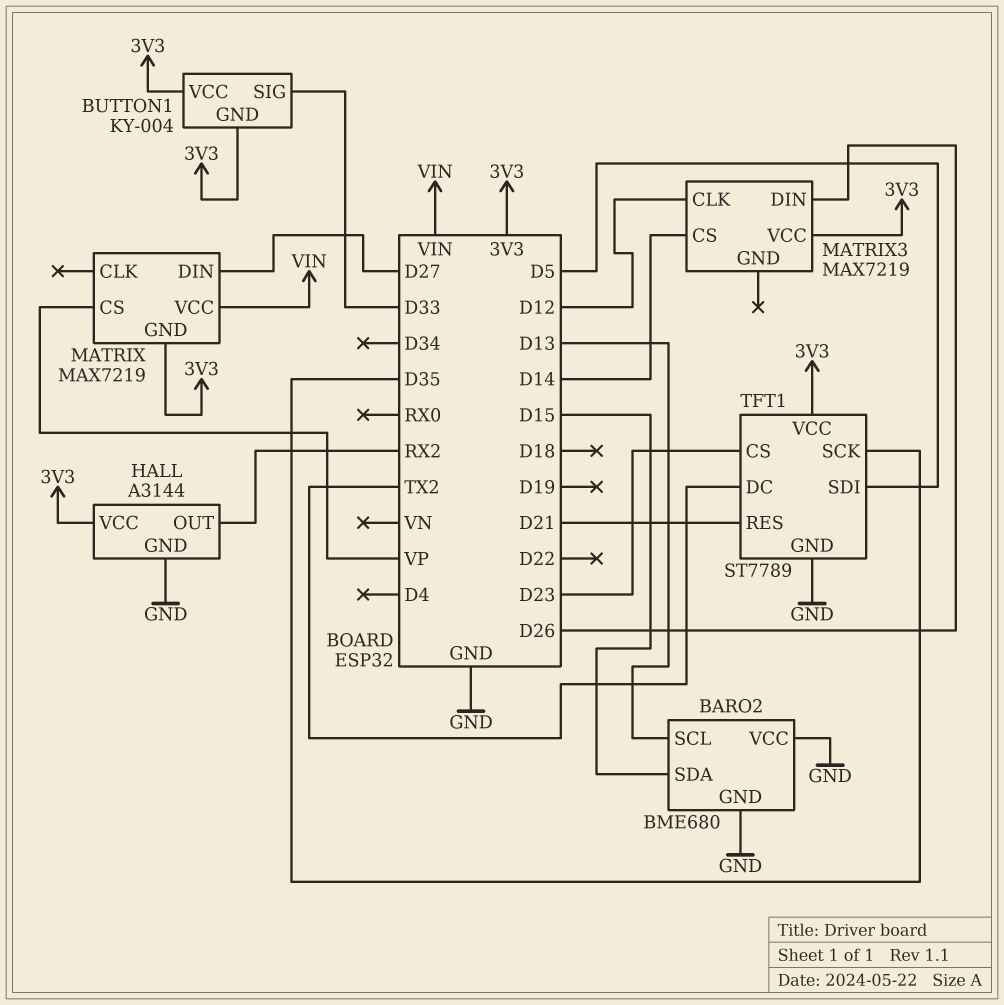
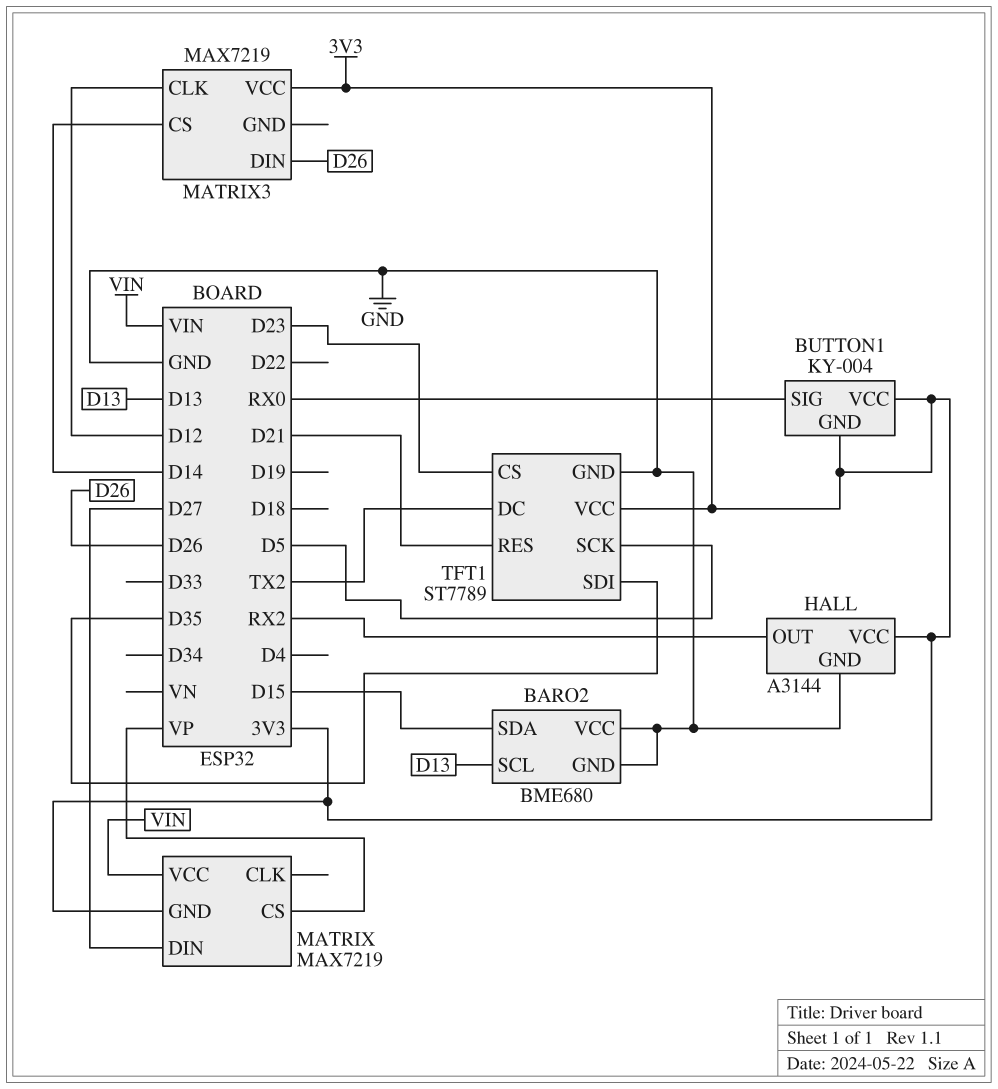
BUTTON1 pin SIG: D33 -> RX0
TFT1 pin SCK: D35 -> D5
TFT1 pin SDI: D5 -> D35

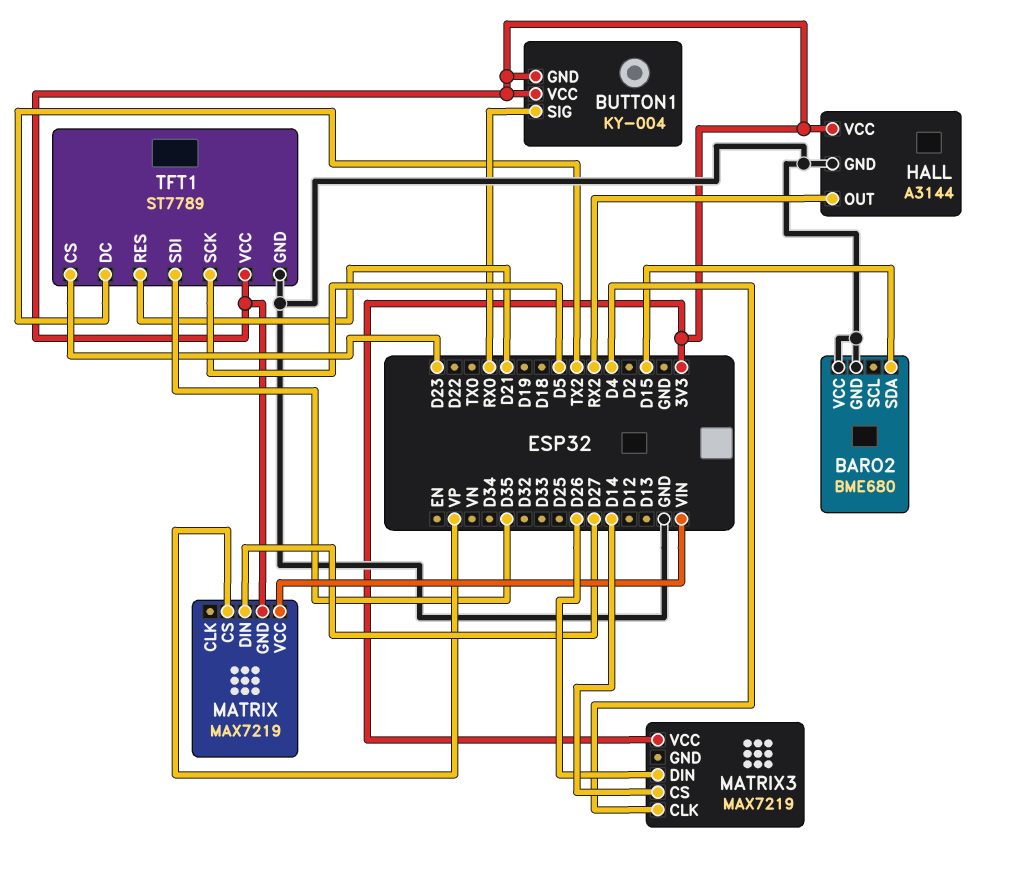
BARO2 pin SCL: D13 -> none
MATRIX3 pin CLK: D12 -> D4

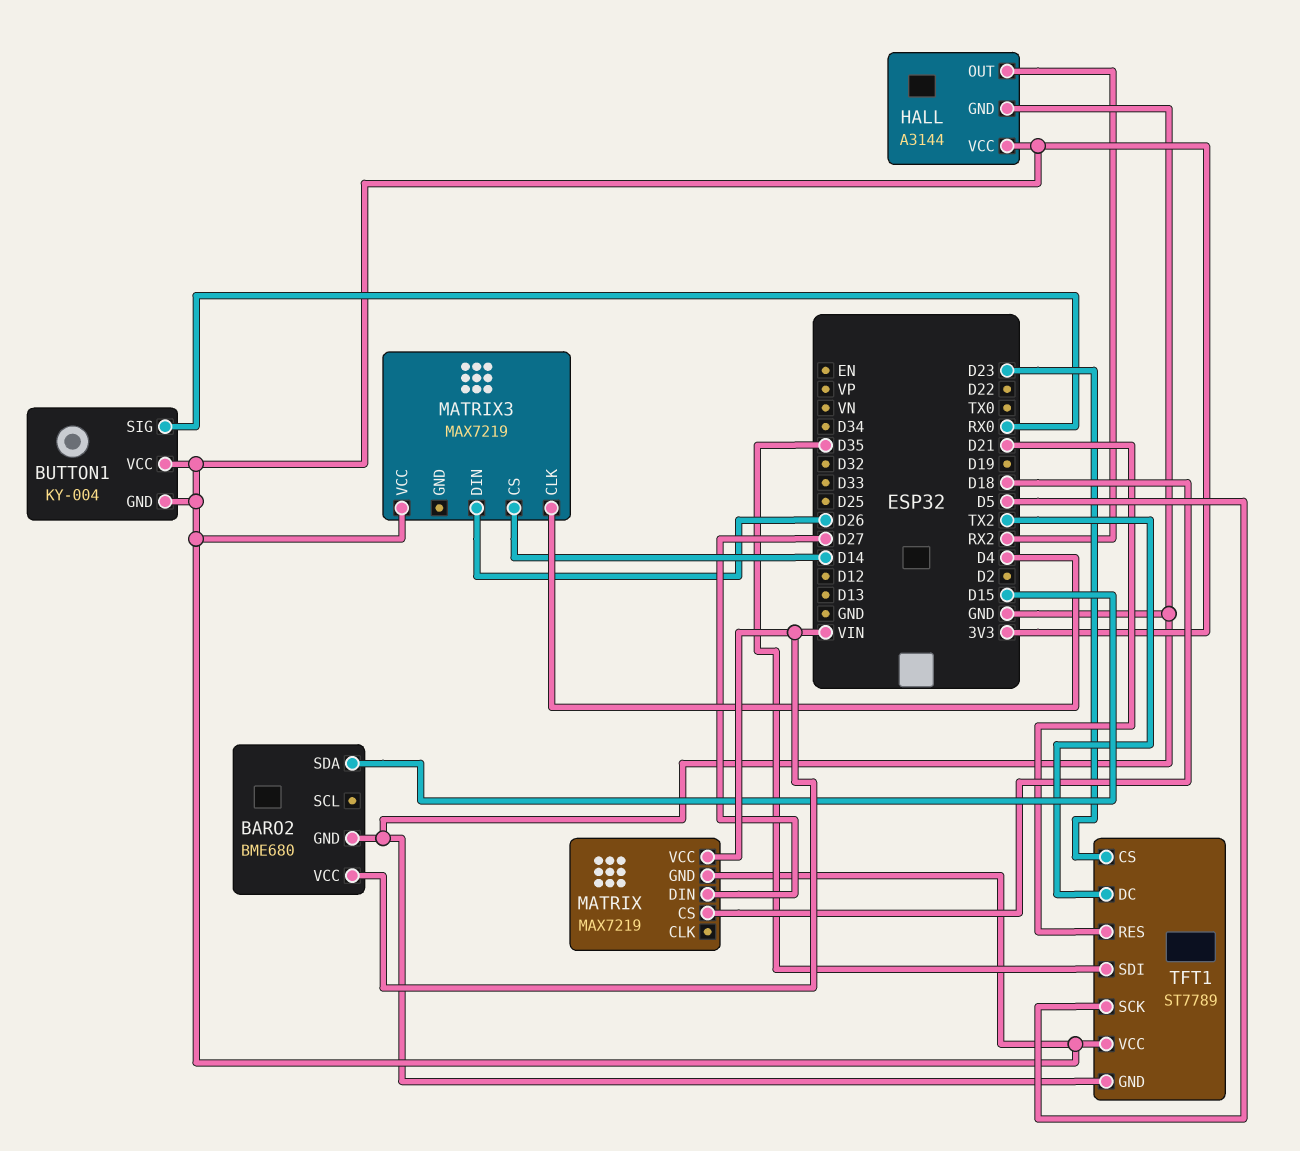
BARO2 pin VCC: GND -> VIN
MATRIX pin CS: VP -> D18

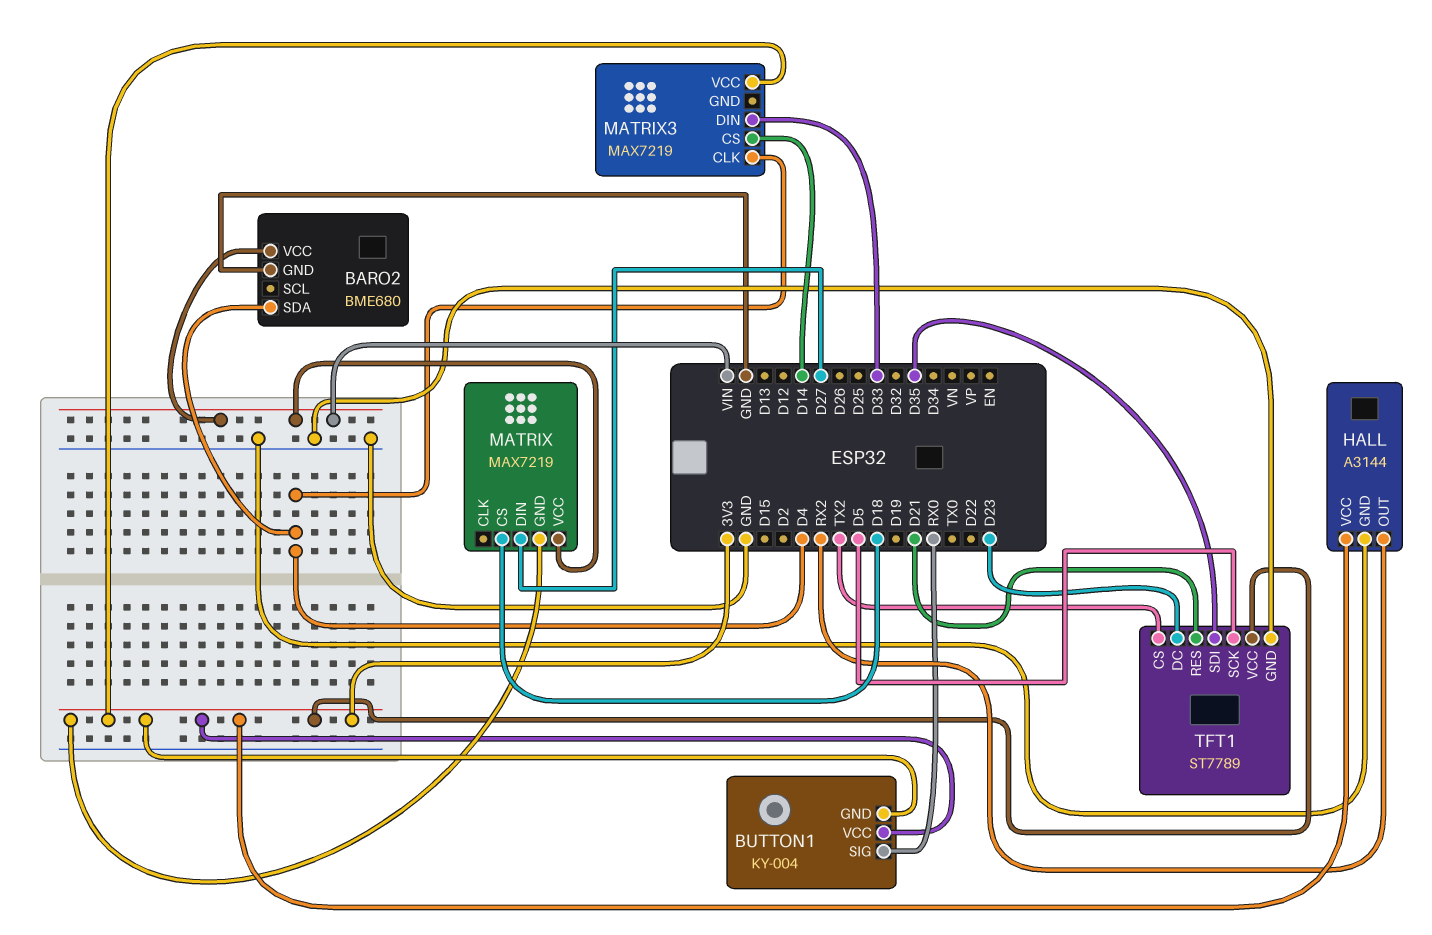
BARO2 pin SDA: D15 -> D4
MATRIX3 pin DIN: D26 -> D33
TFT1 pin CS: D23 -> TX2
TFT1 pin DC: TX2 -> D23

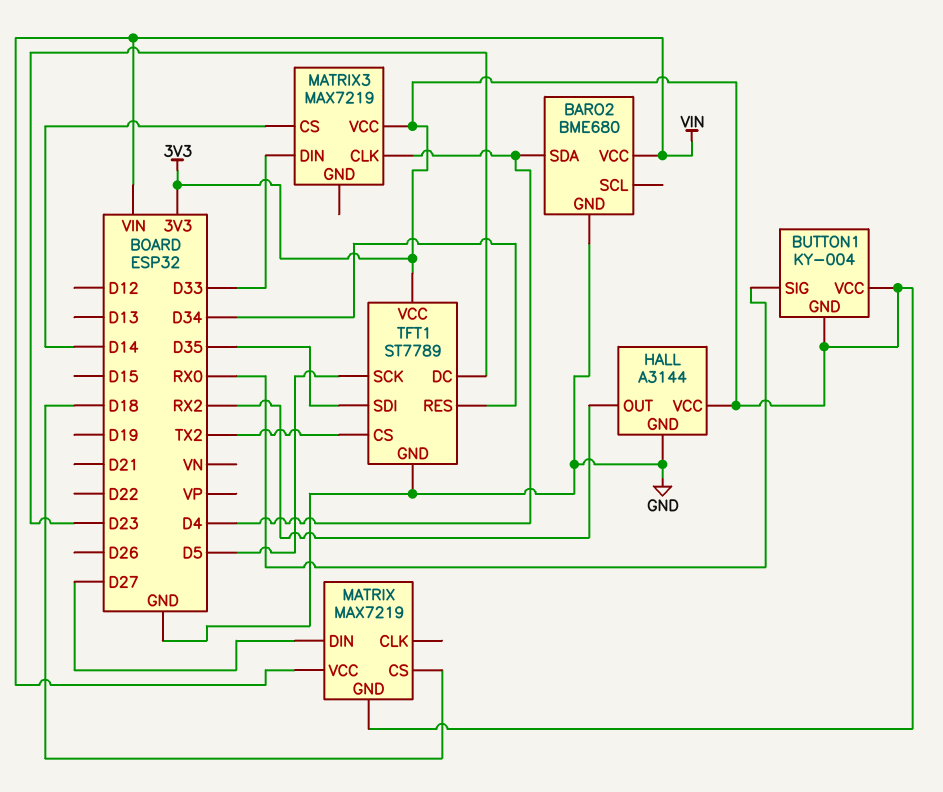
TFT1 pin RES: D21 -> D34

